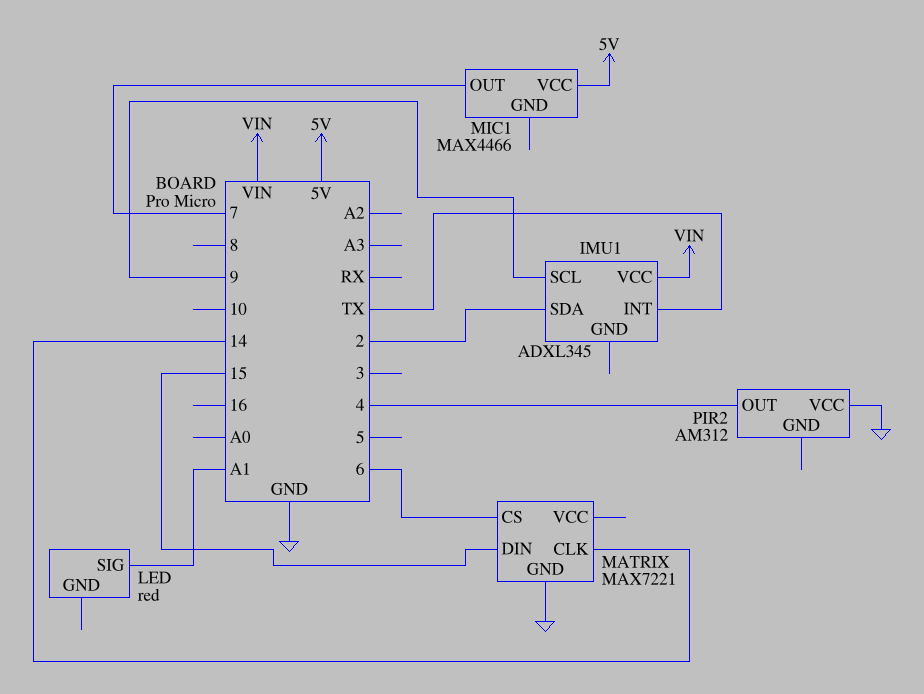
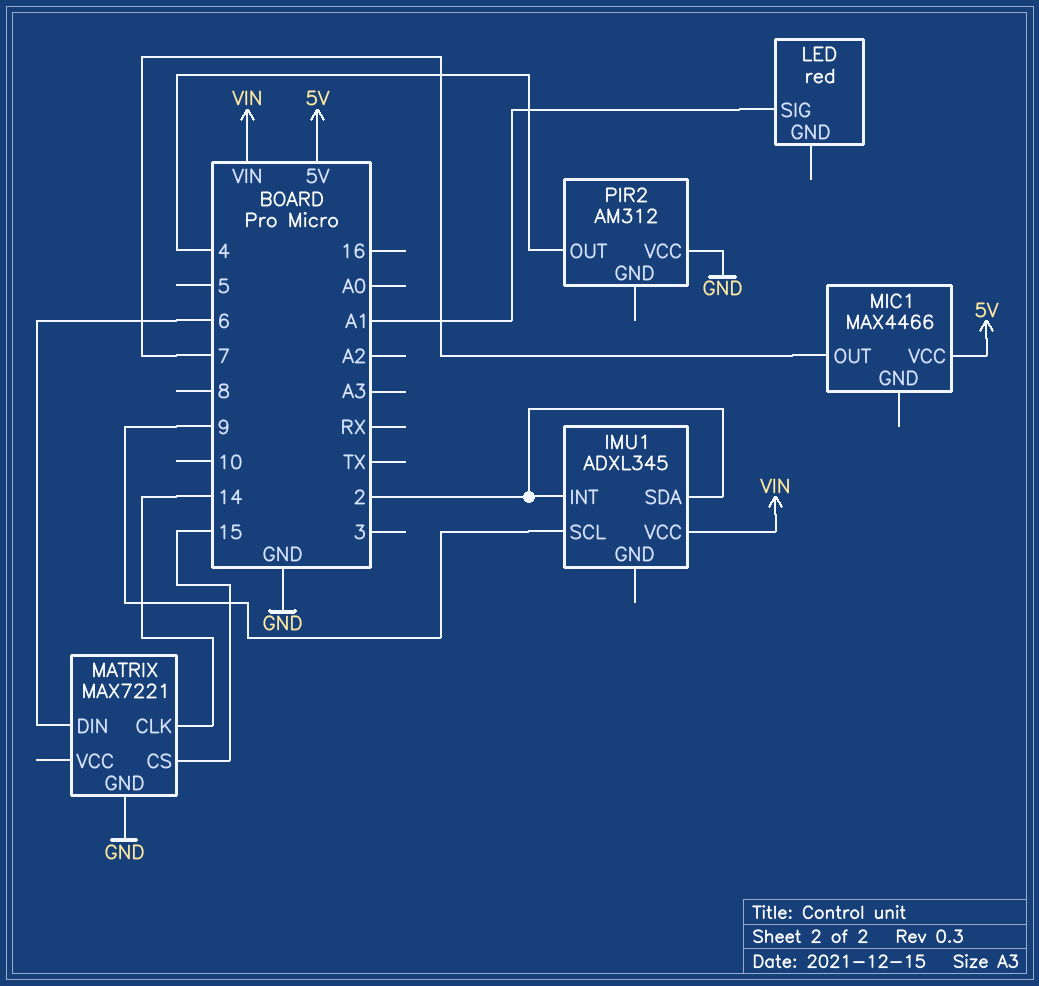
IMU1 pin INT: TX -> 2
MATRIX pin CS: 6 -> 15
MATRIX pin DIN: 15 -> 6

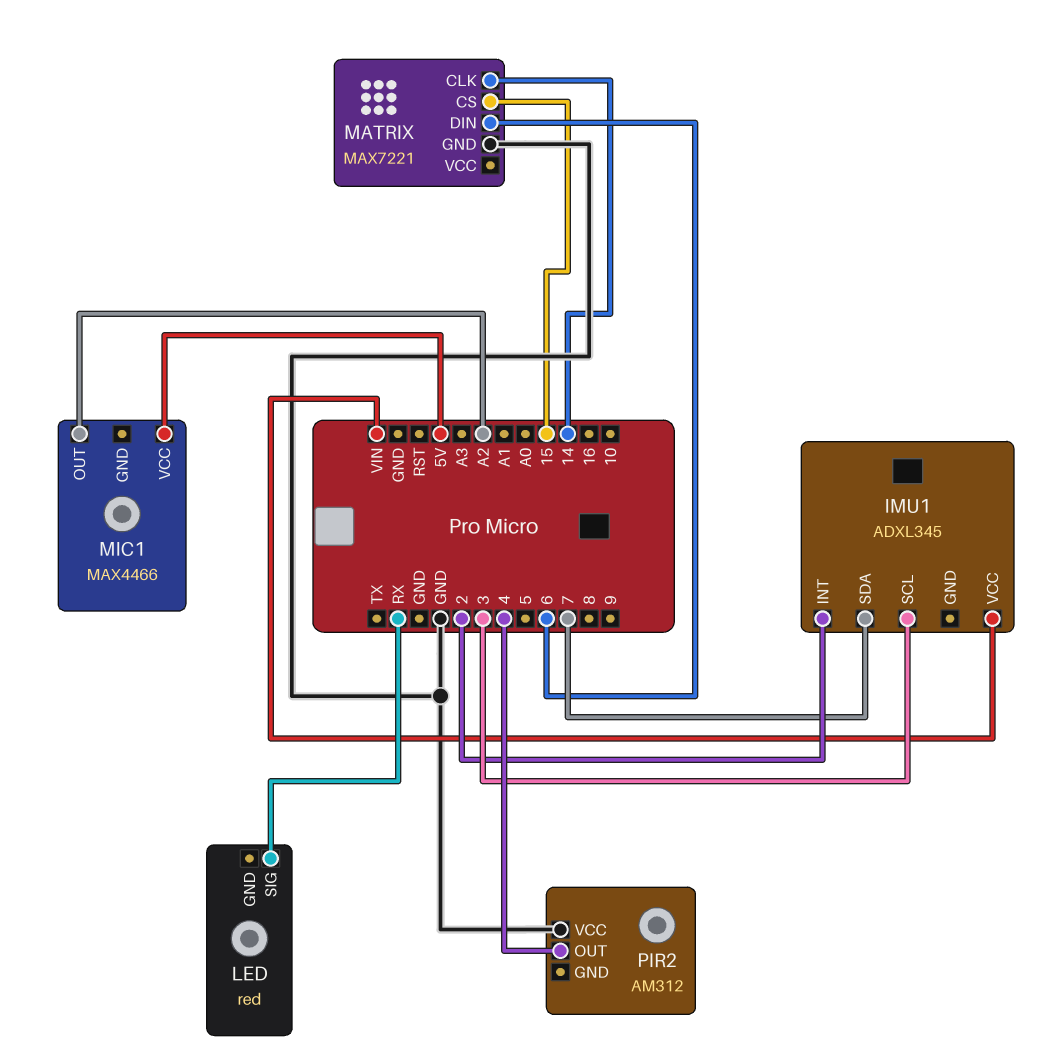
IMU1 pin SCL: 9 -> 3
IMU1 pin SDA: 2 -> 7
LED pin SIG: A1 -> RX
MIC1 pin OUT: 7 -> A2

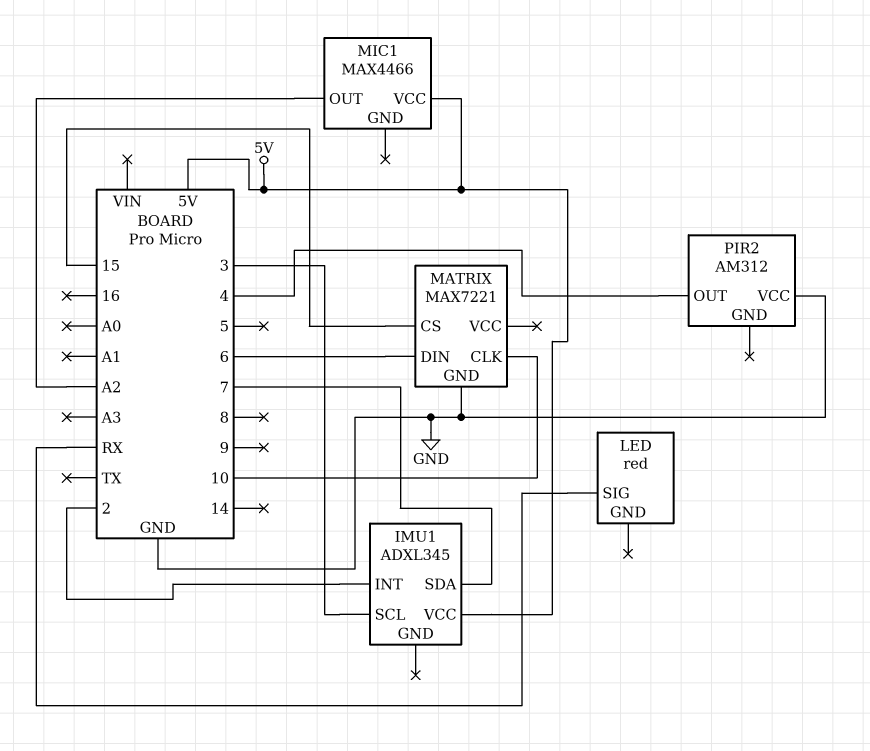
IMU1 pin VCC: VIN -> 5V
MATRIX pin CLK: 14 -> 10

